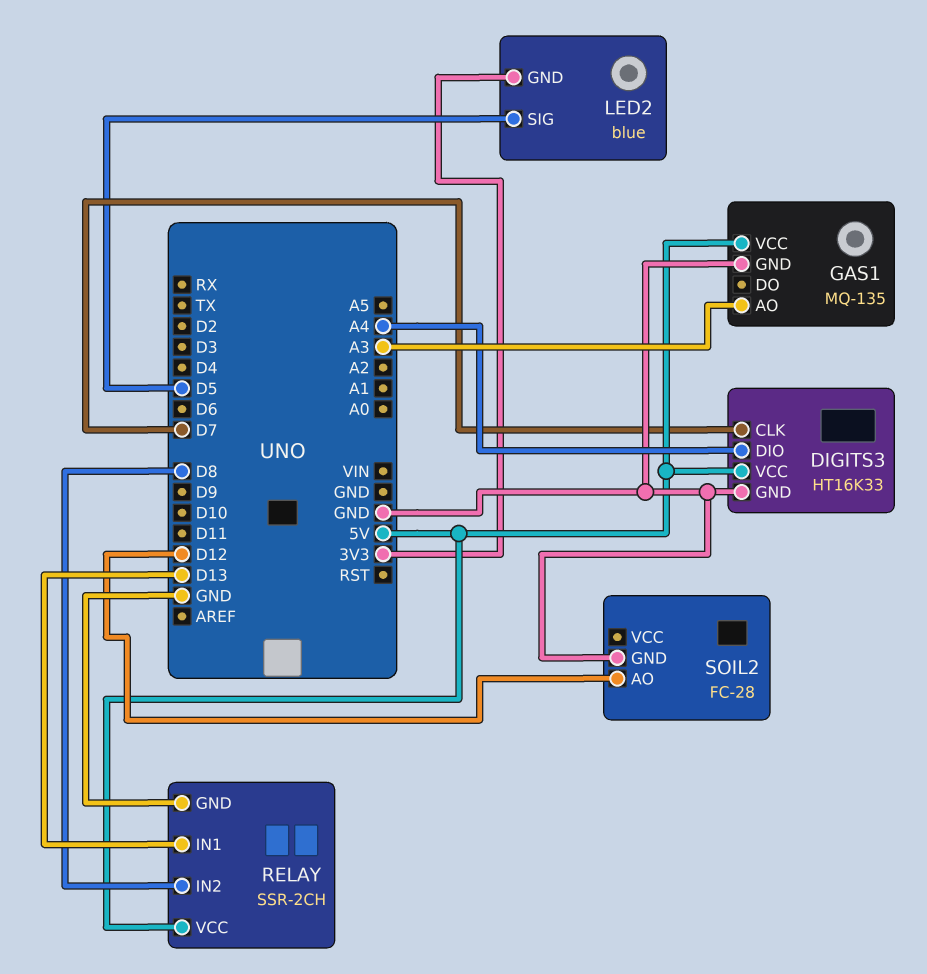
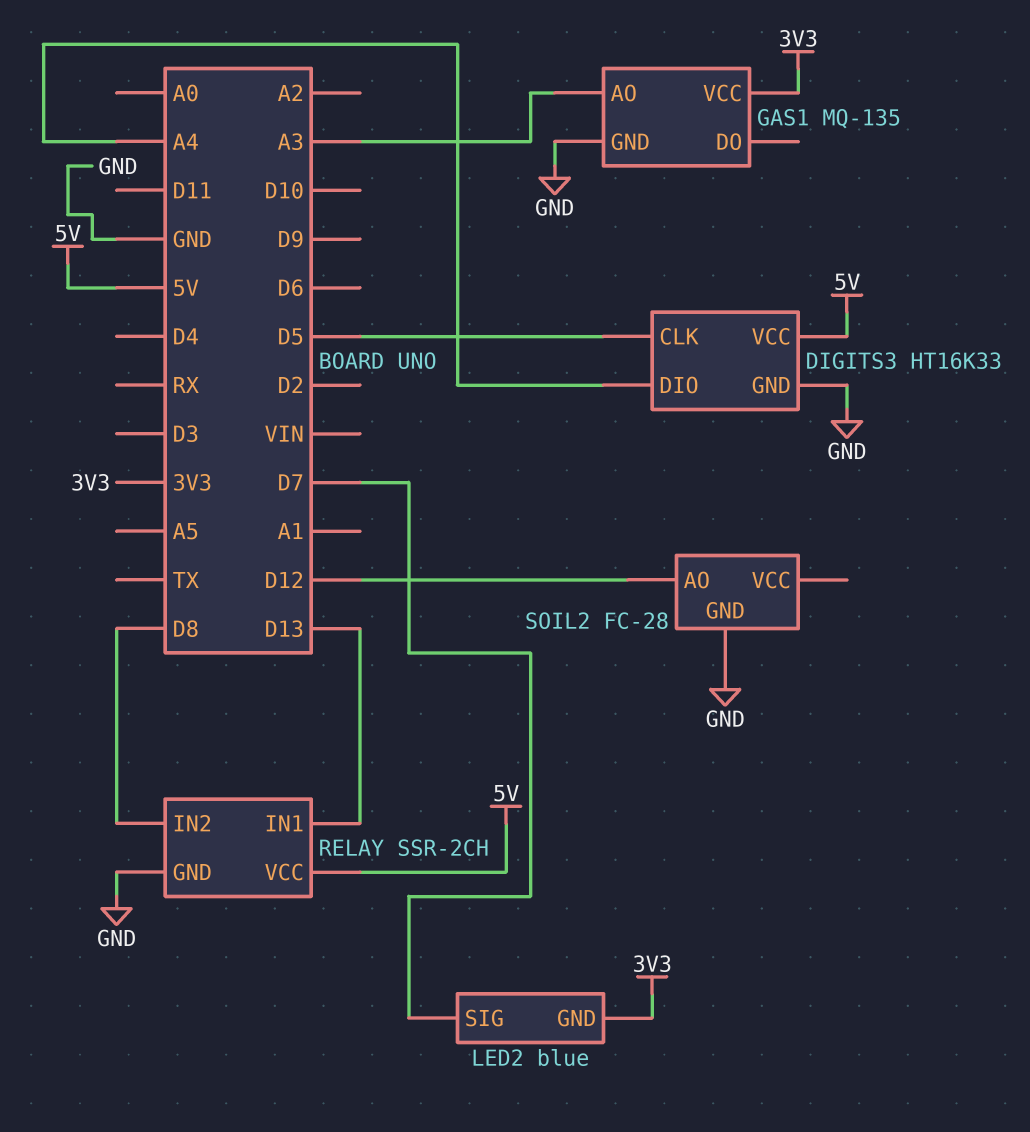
DIGITS3 pin CLK: D7 -> D5
GAS1 pin VCC: 5V -> 3V3
LED2 pin SIG: D5 -> D7

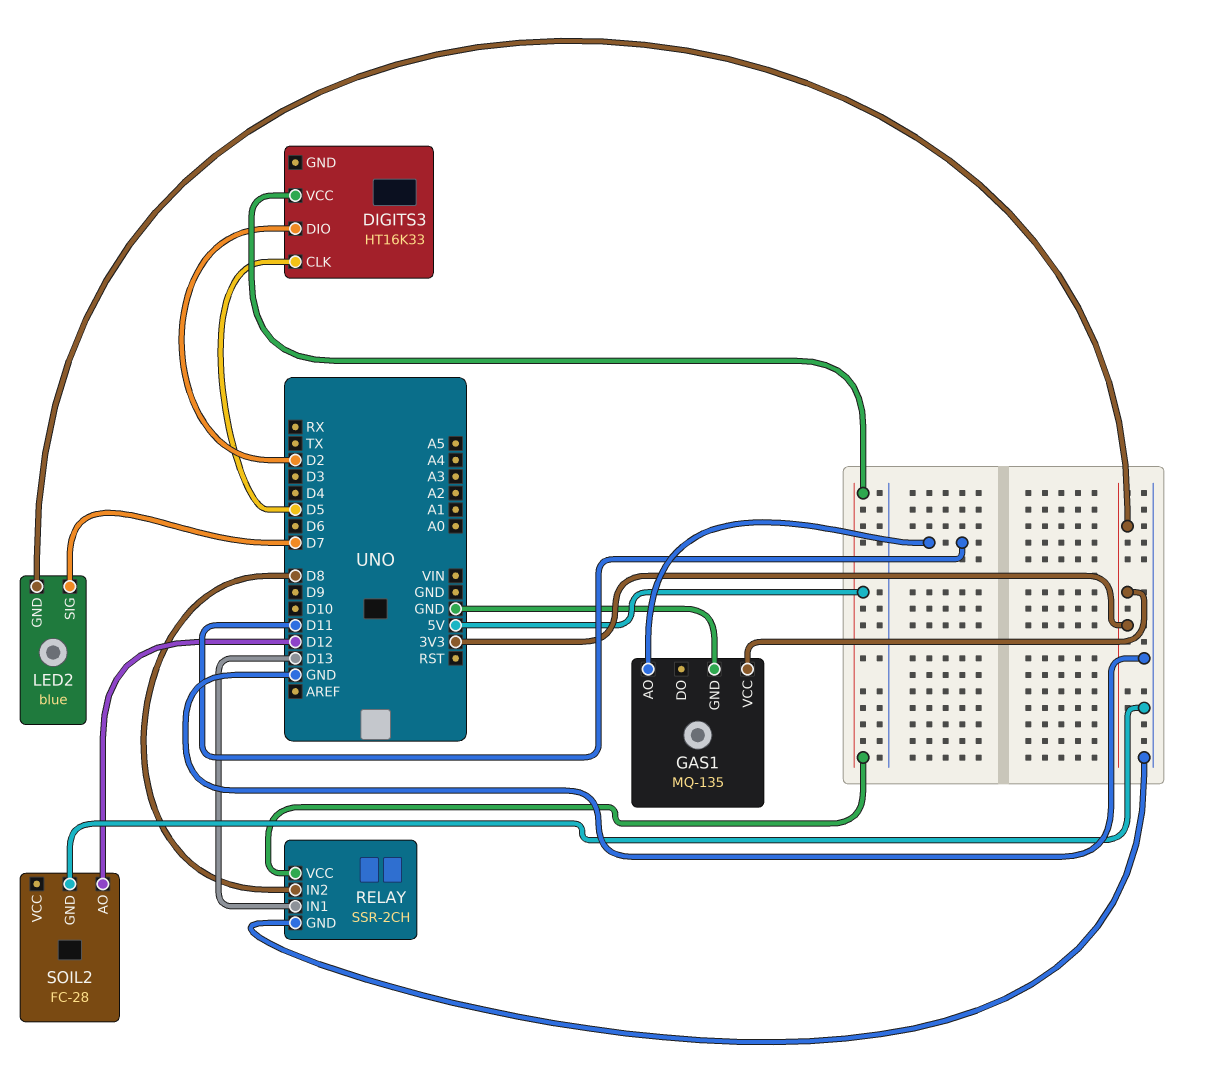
DIGITS3 pin DIO: A4 -> D2
DIGITS3 pin GND: GND -> none
GAS1 pin AO: A3 -> D11

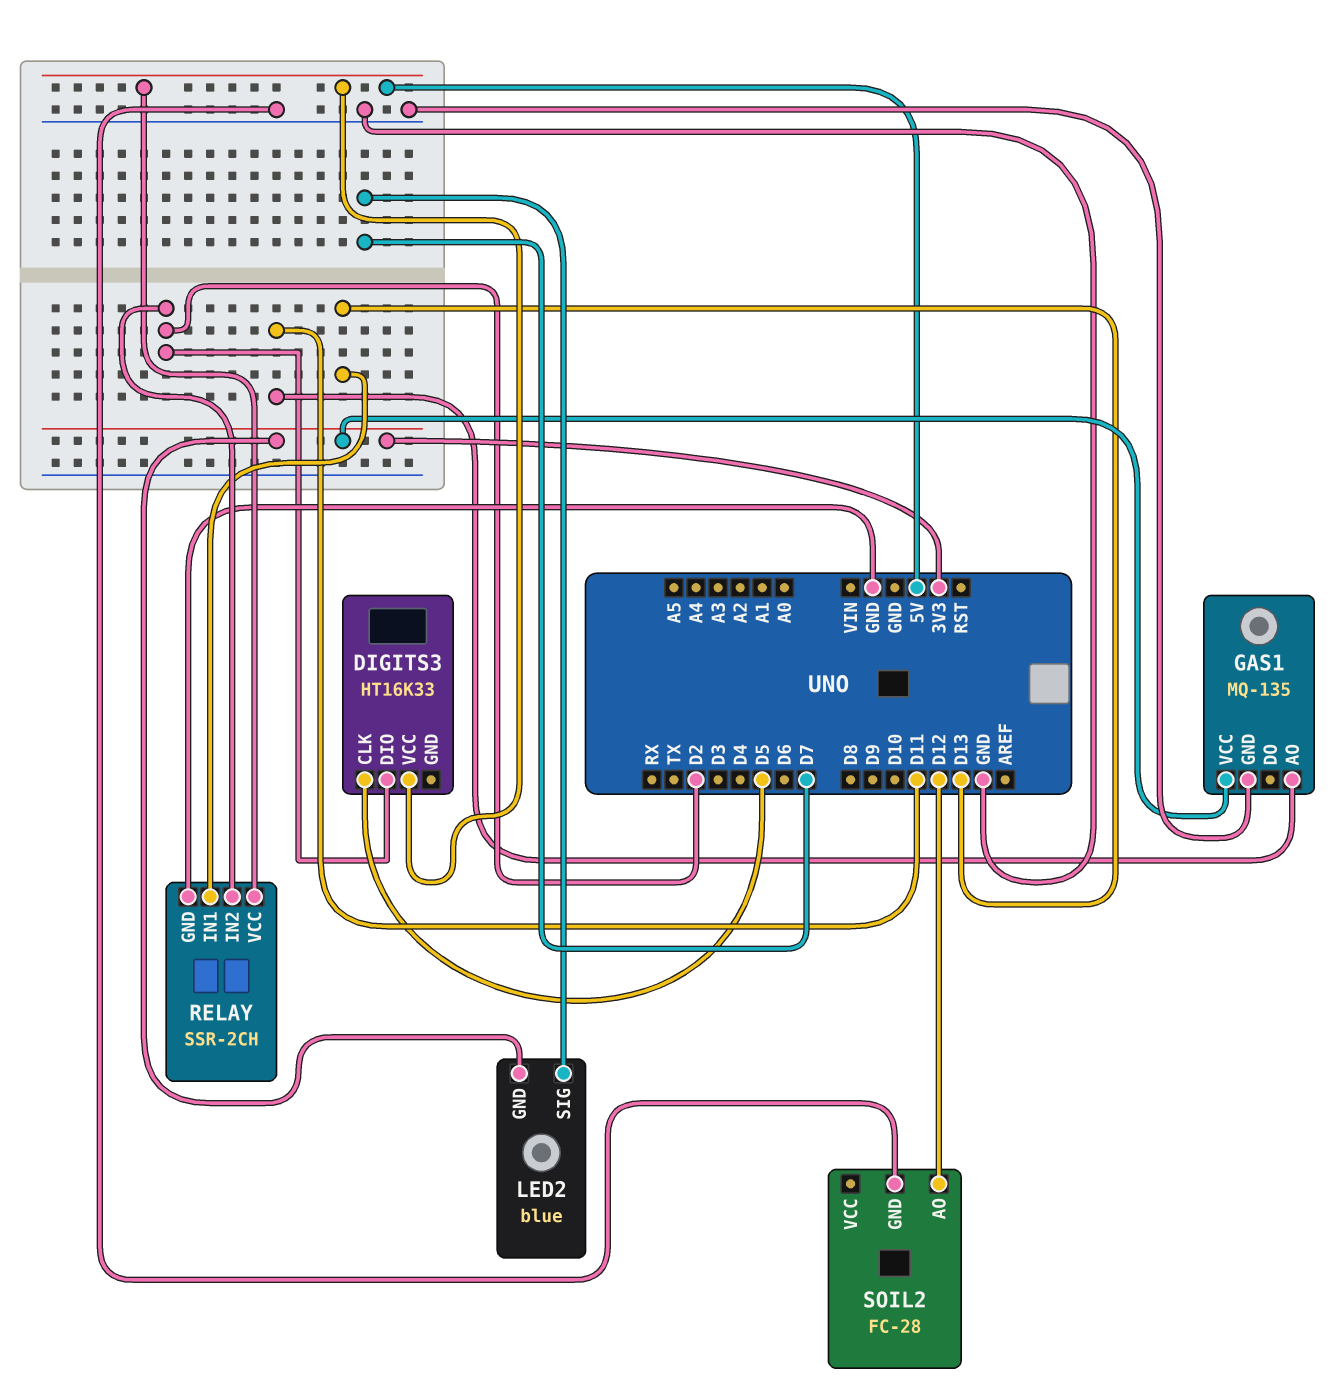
RELAY pin IN2: D8 -> D2

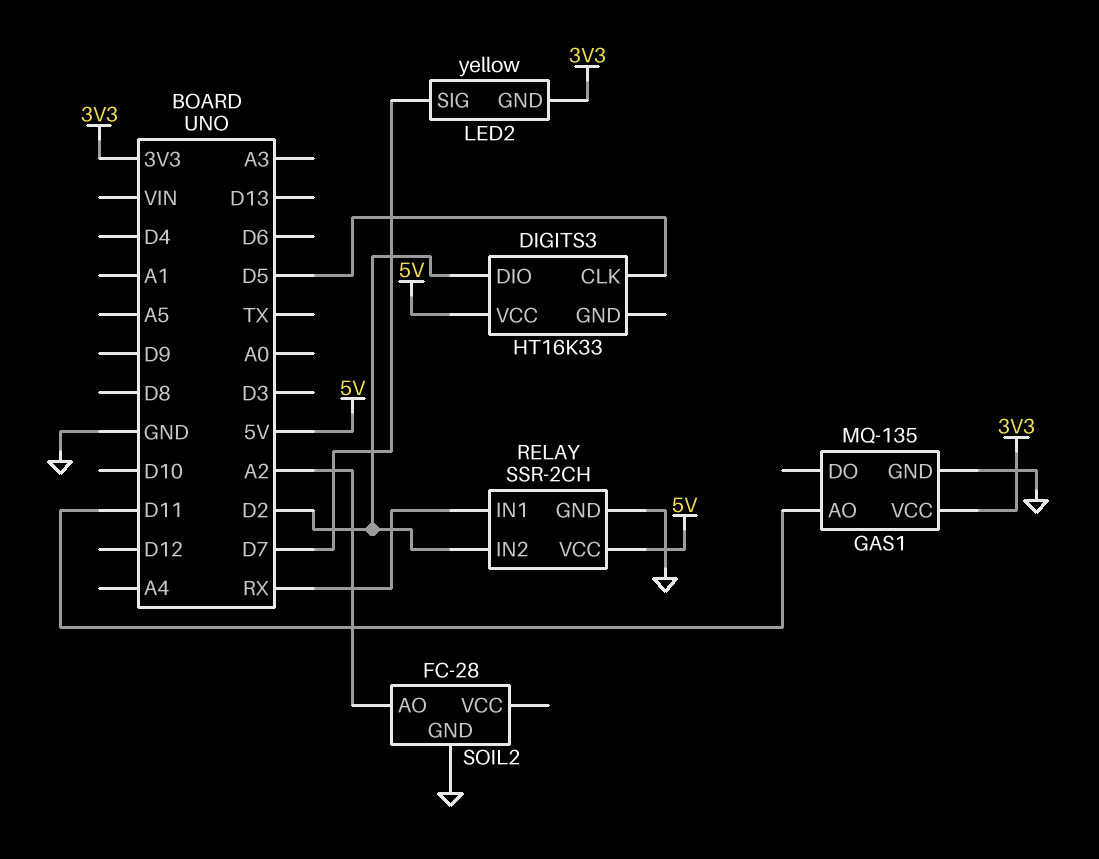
LED2: blue -> yellow
RELAY pin IN1: D13 -> RX
SOIL2 pin AO: D12 -> A2

